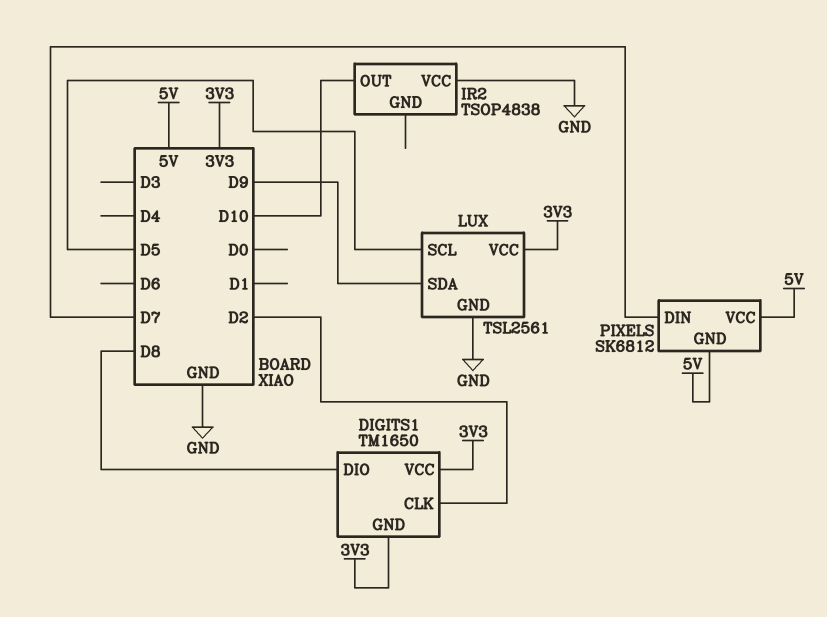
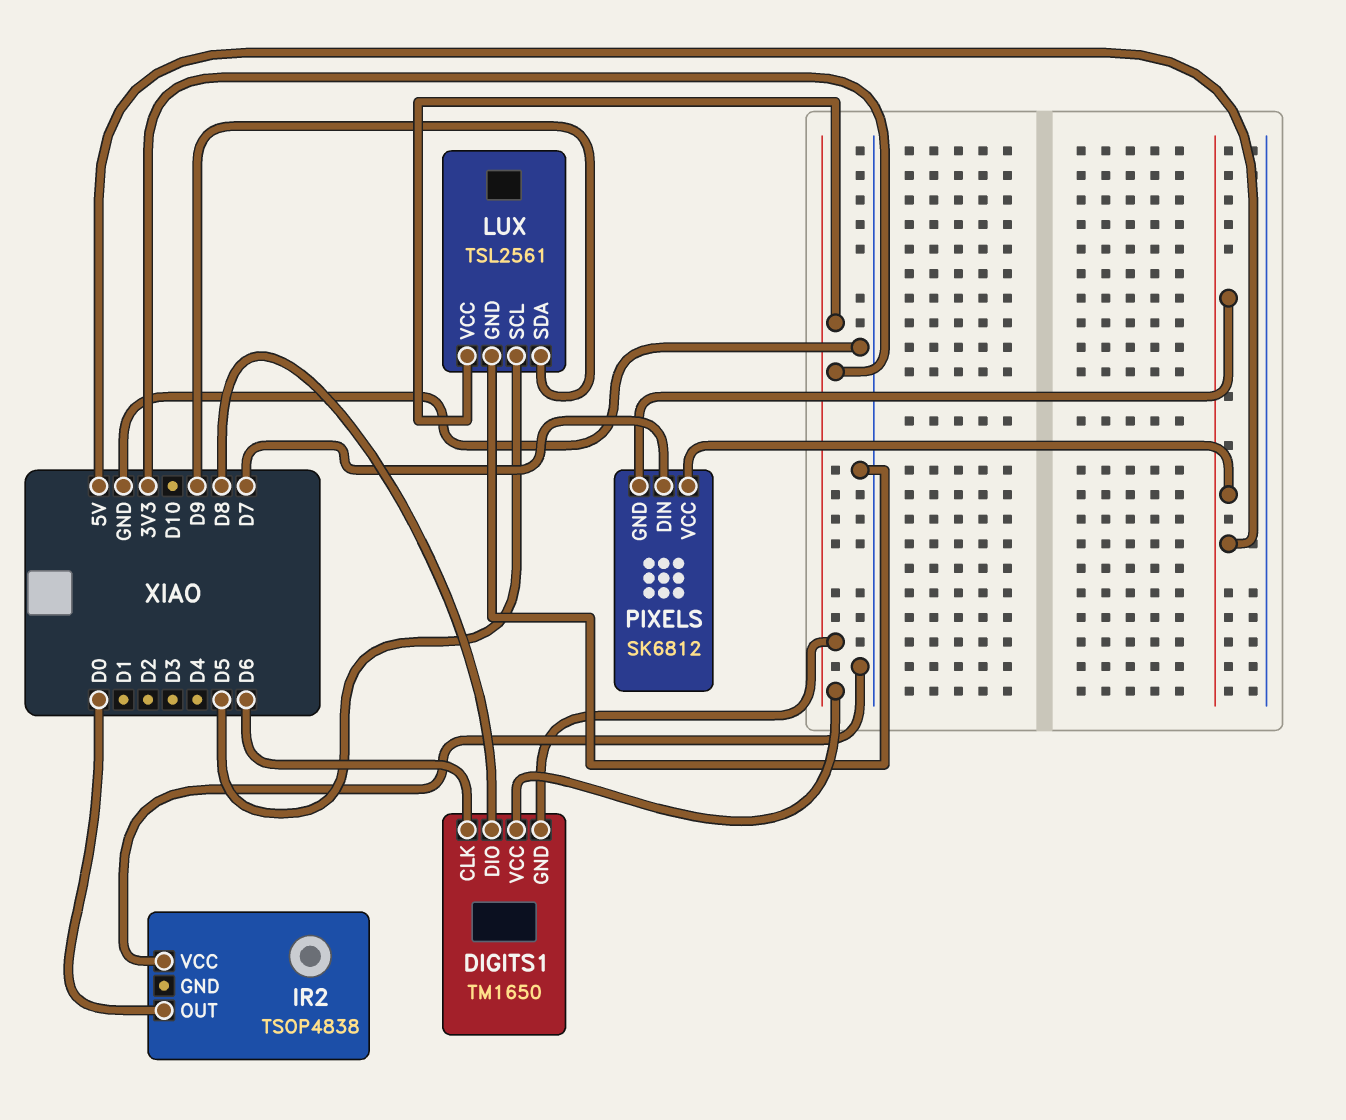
DIGITS1 pin CLK: D2 -> D6
IR2 pin OUT: D10 -> D0

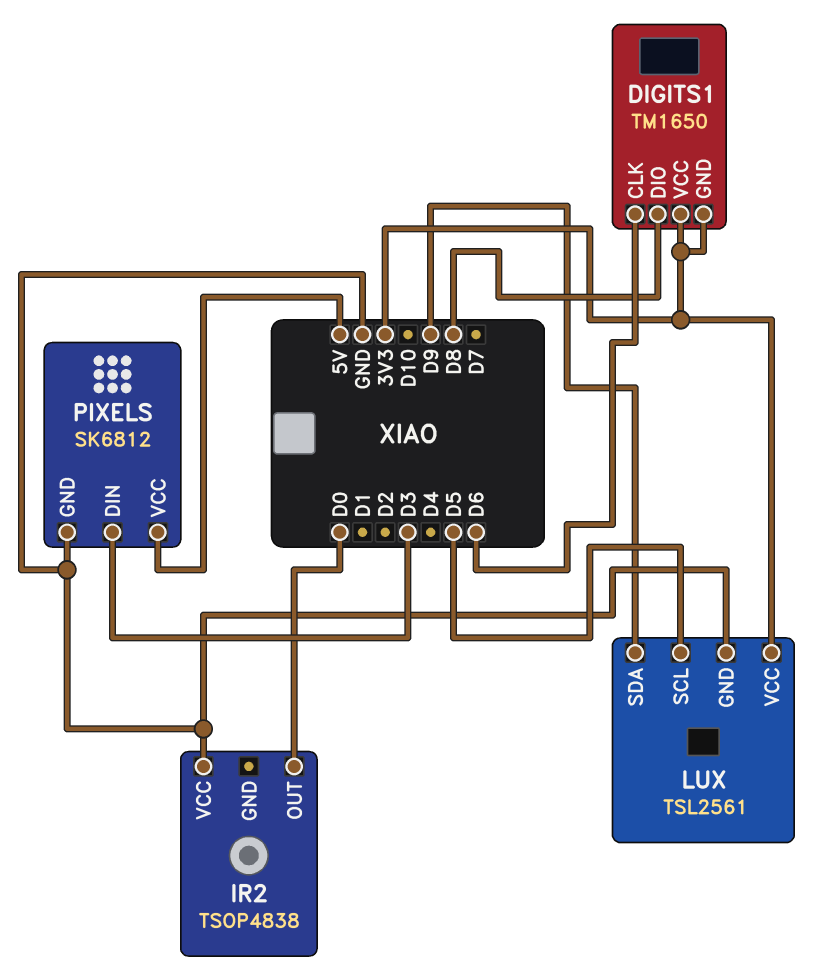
PIXELS pin DIN: D7 -> D3
PIXELS pin GND: 5V -> GND

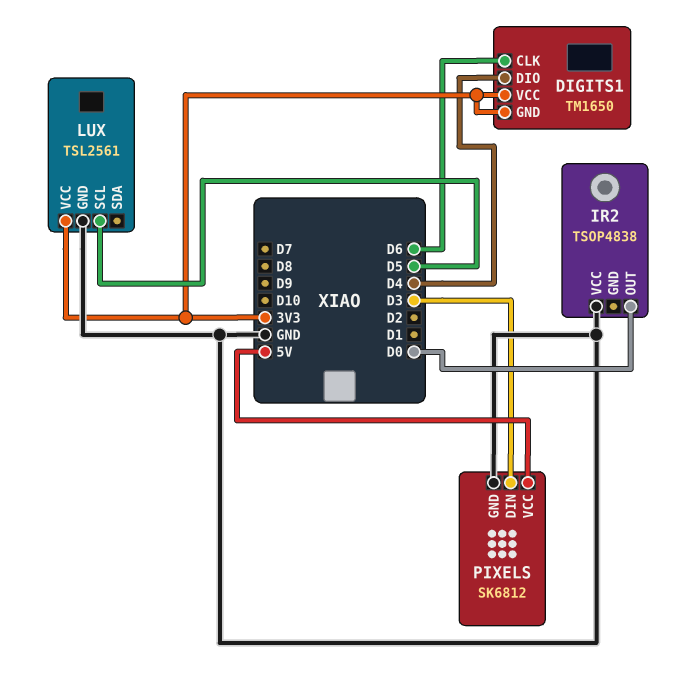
DIGITS1 pin DIO: D8 -> D4
LUX pin SDA: D9 -> none

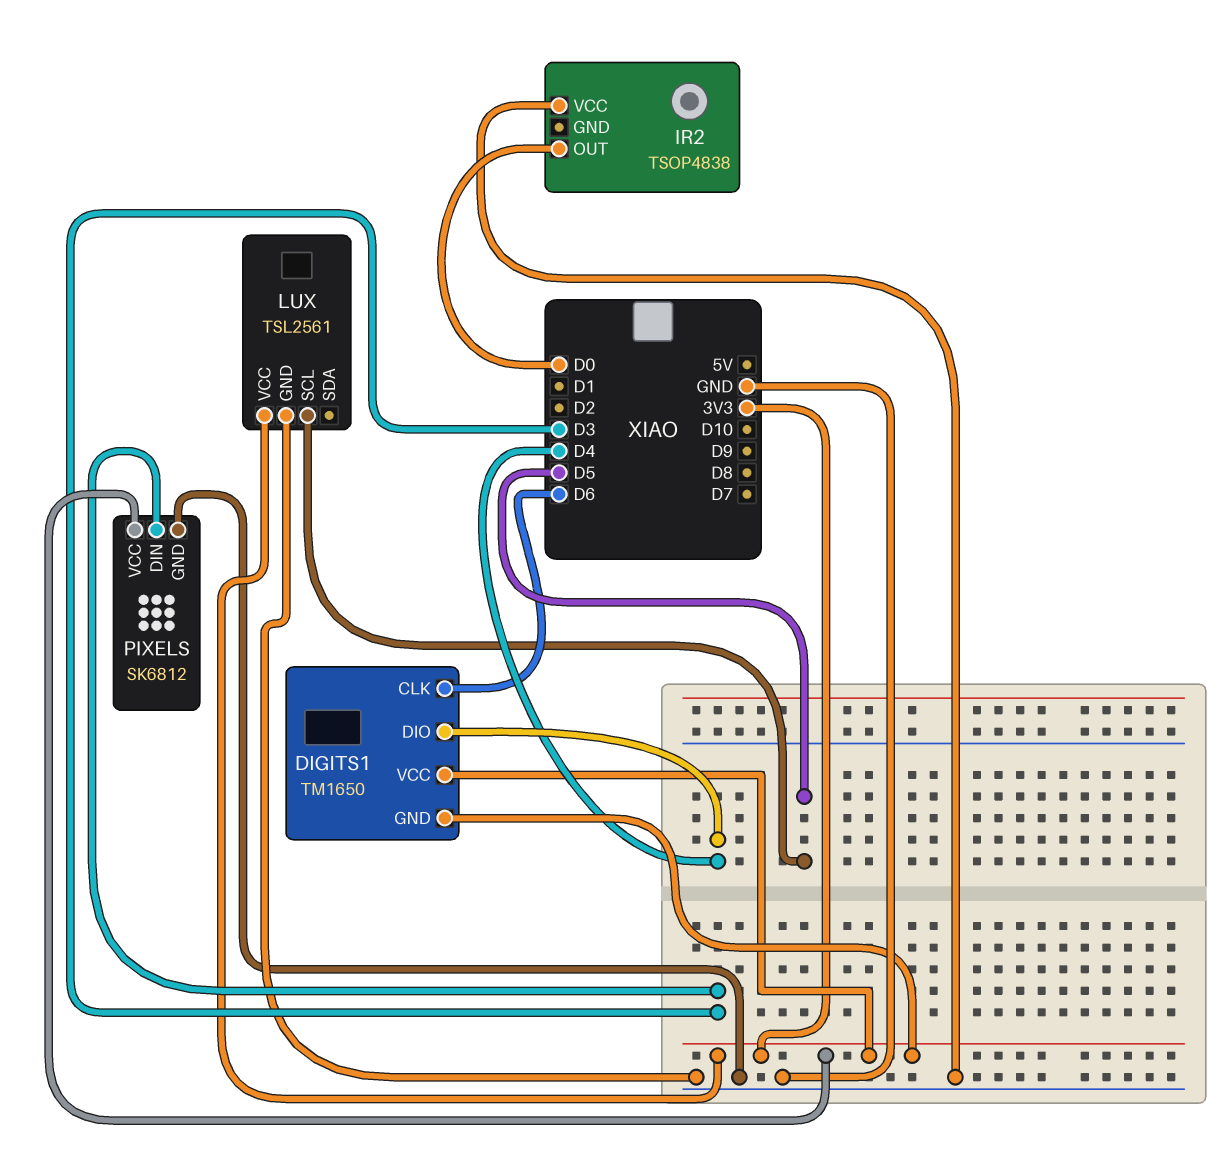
PIXELS pin VCC: 5V -> 3V3

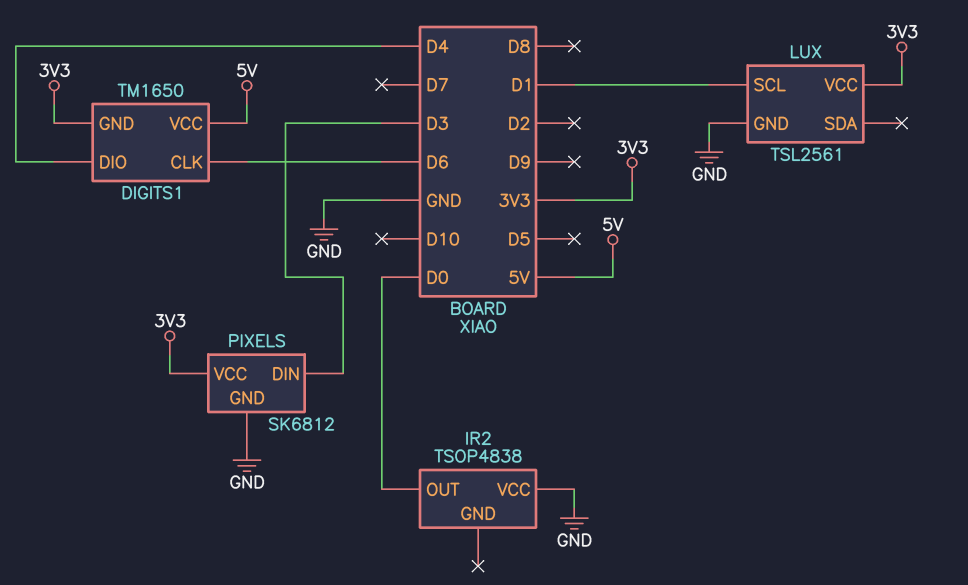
DIGITS1 pin VCC: 3V3 -> 5V
LUX pin SCL: D5 -> D1

